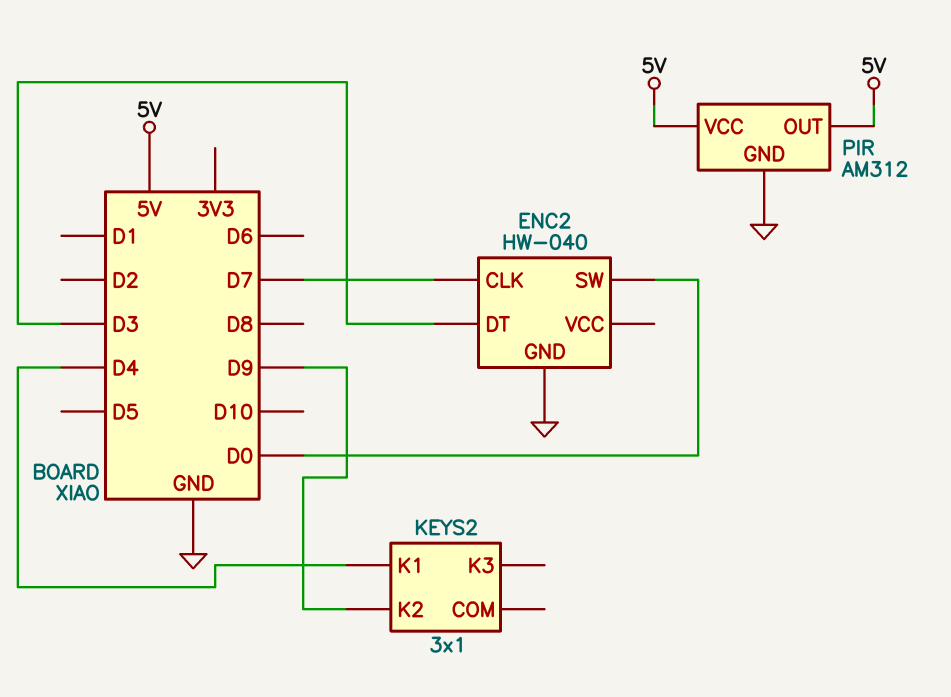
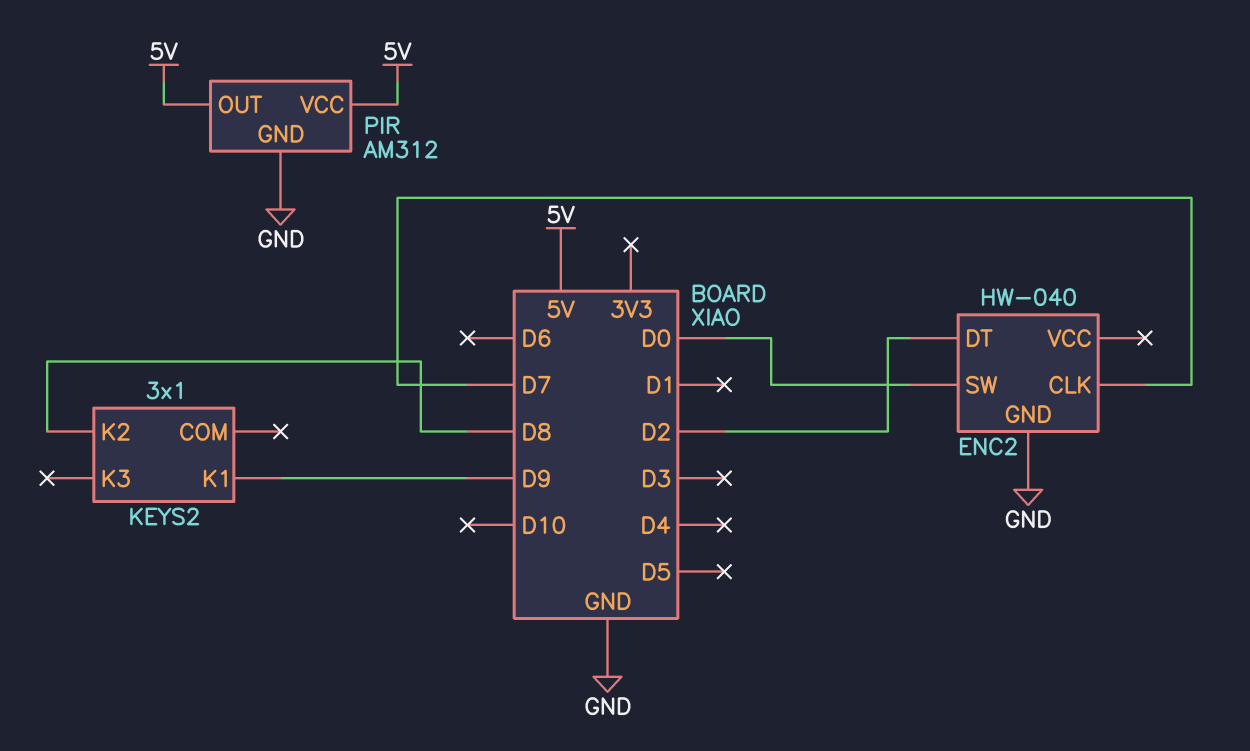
ENC2 pin DT: D3 -> D2
KEYS2 pin K1: D4 -> D9
KEYS2 pin K2: D9 -> D8

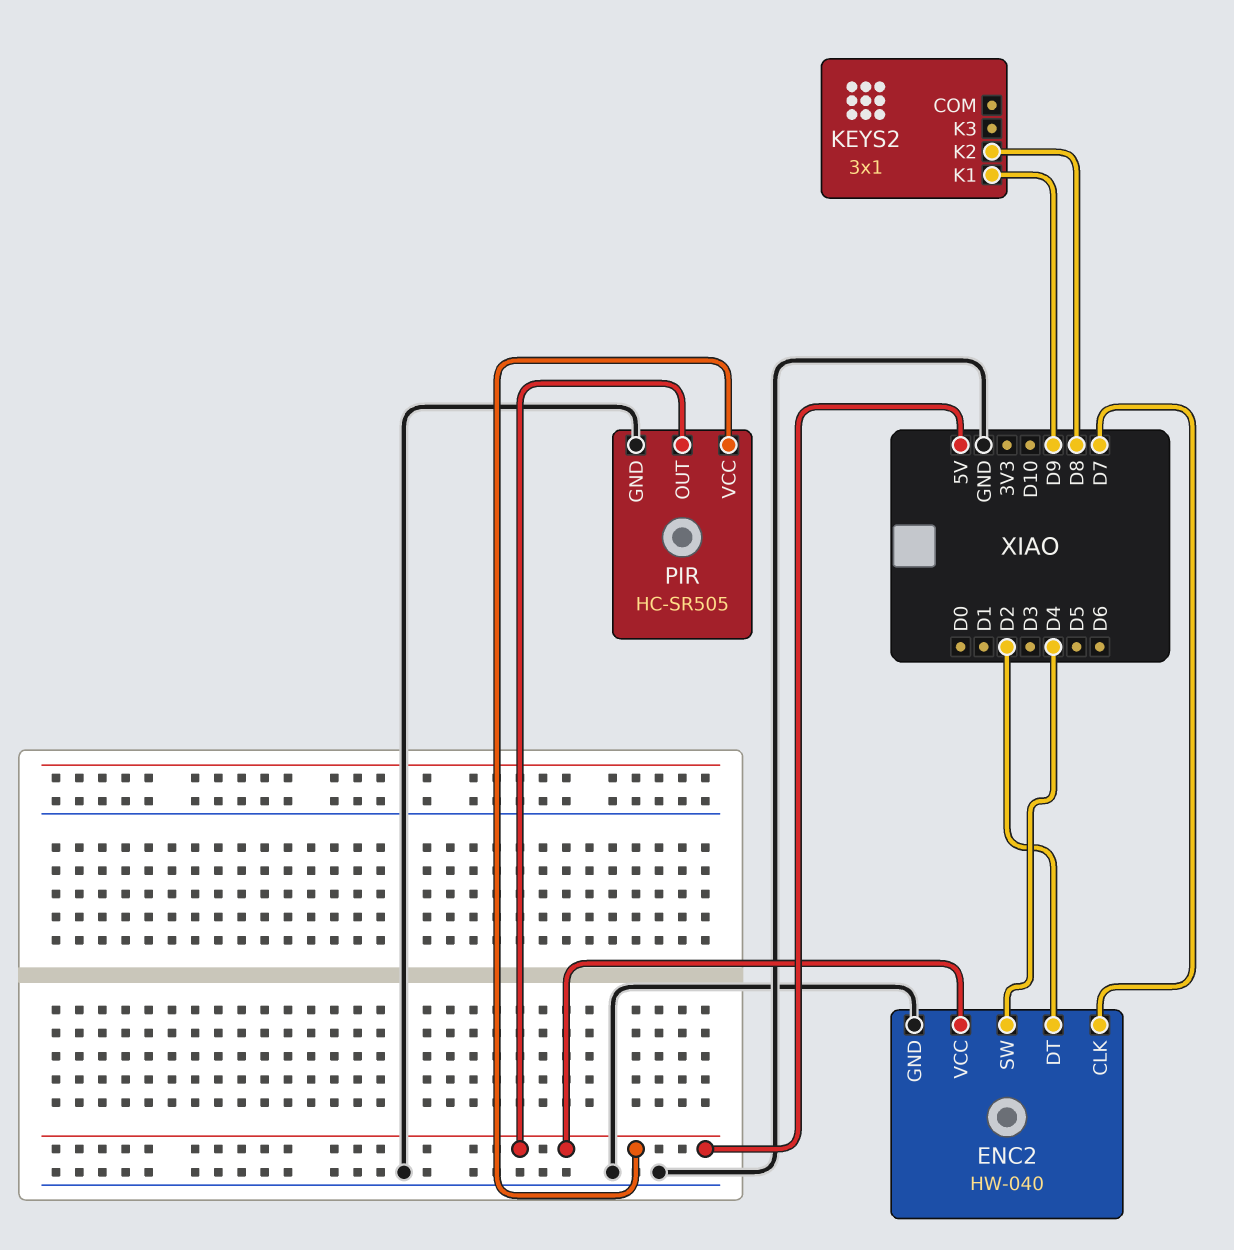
ENC2 pin SW: D0 -> D4
ENC2 pin VCC: none -> 5V
PIR: AM312 -> HC-SR505

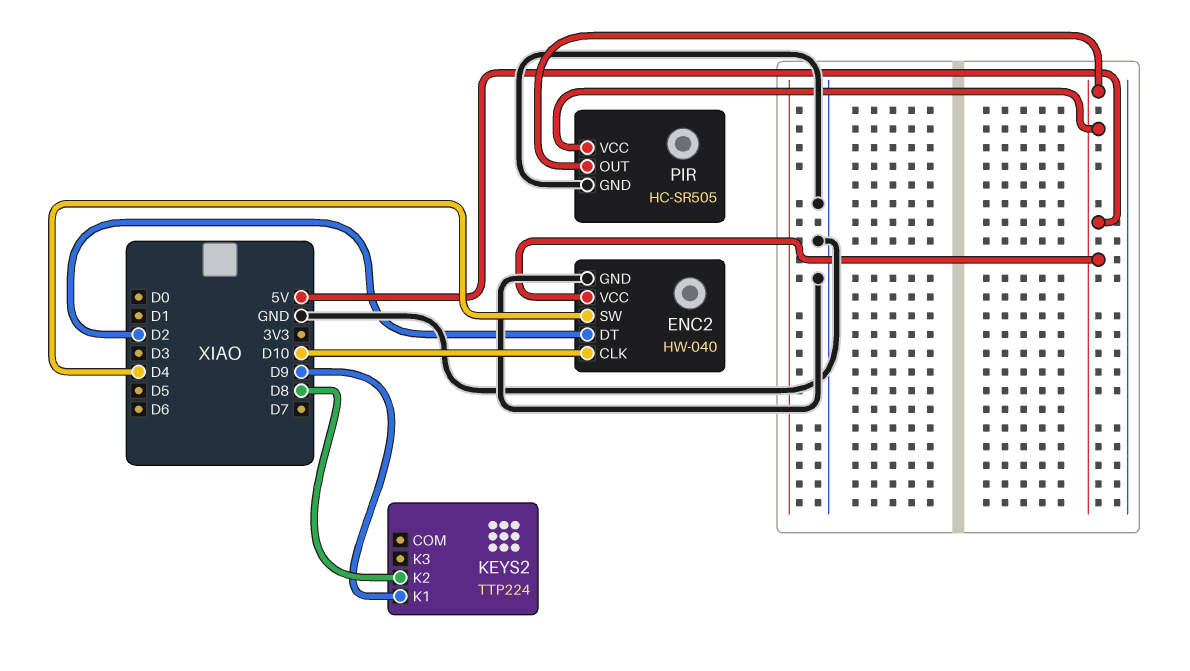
ENC2 pin CLK: D7 -> D10
KEYS2: 3x1 -> TTP224

